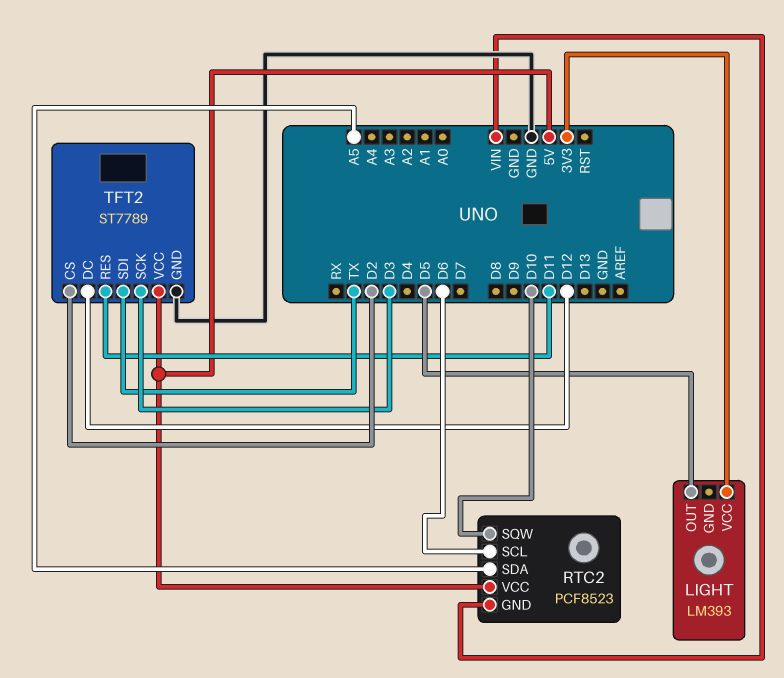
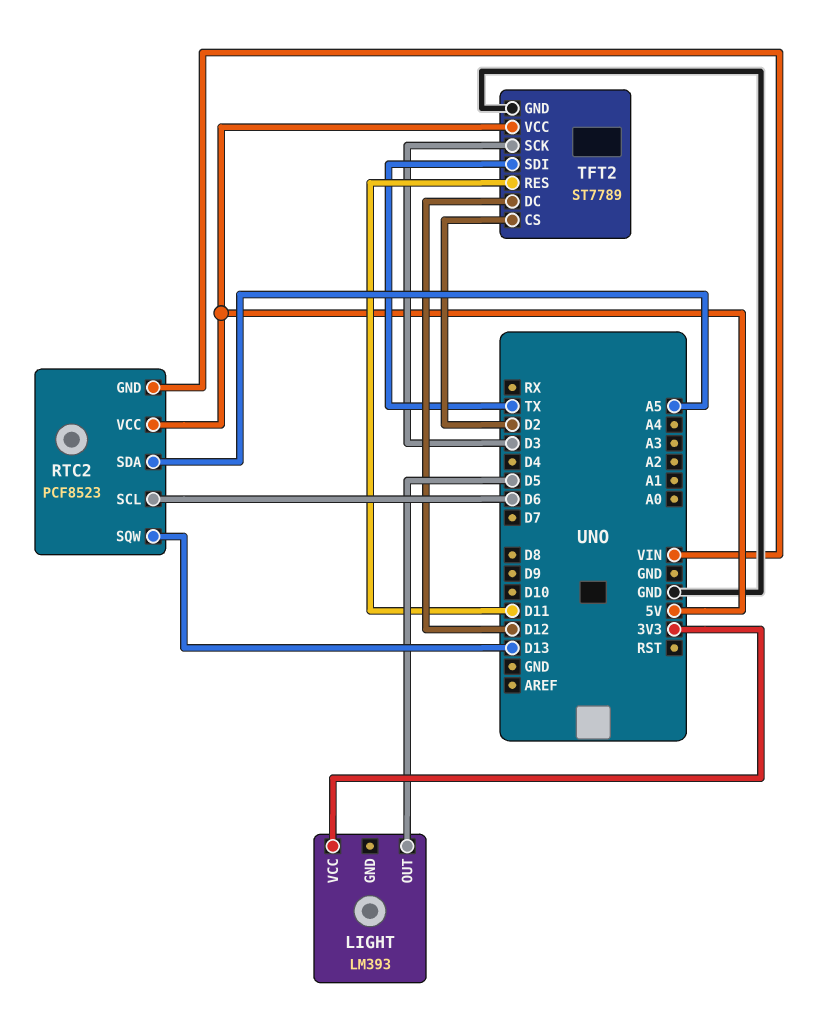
RTC2 pin SQW: D10 -> D13

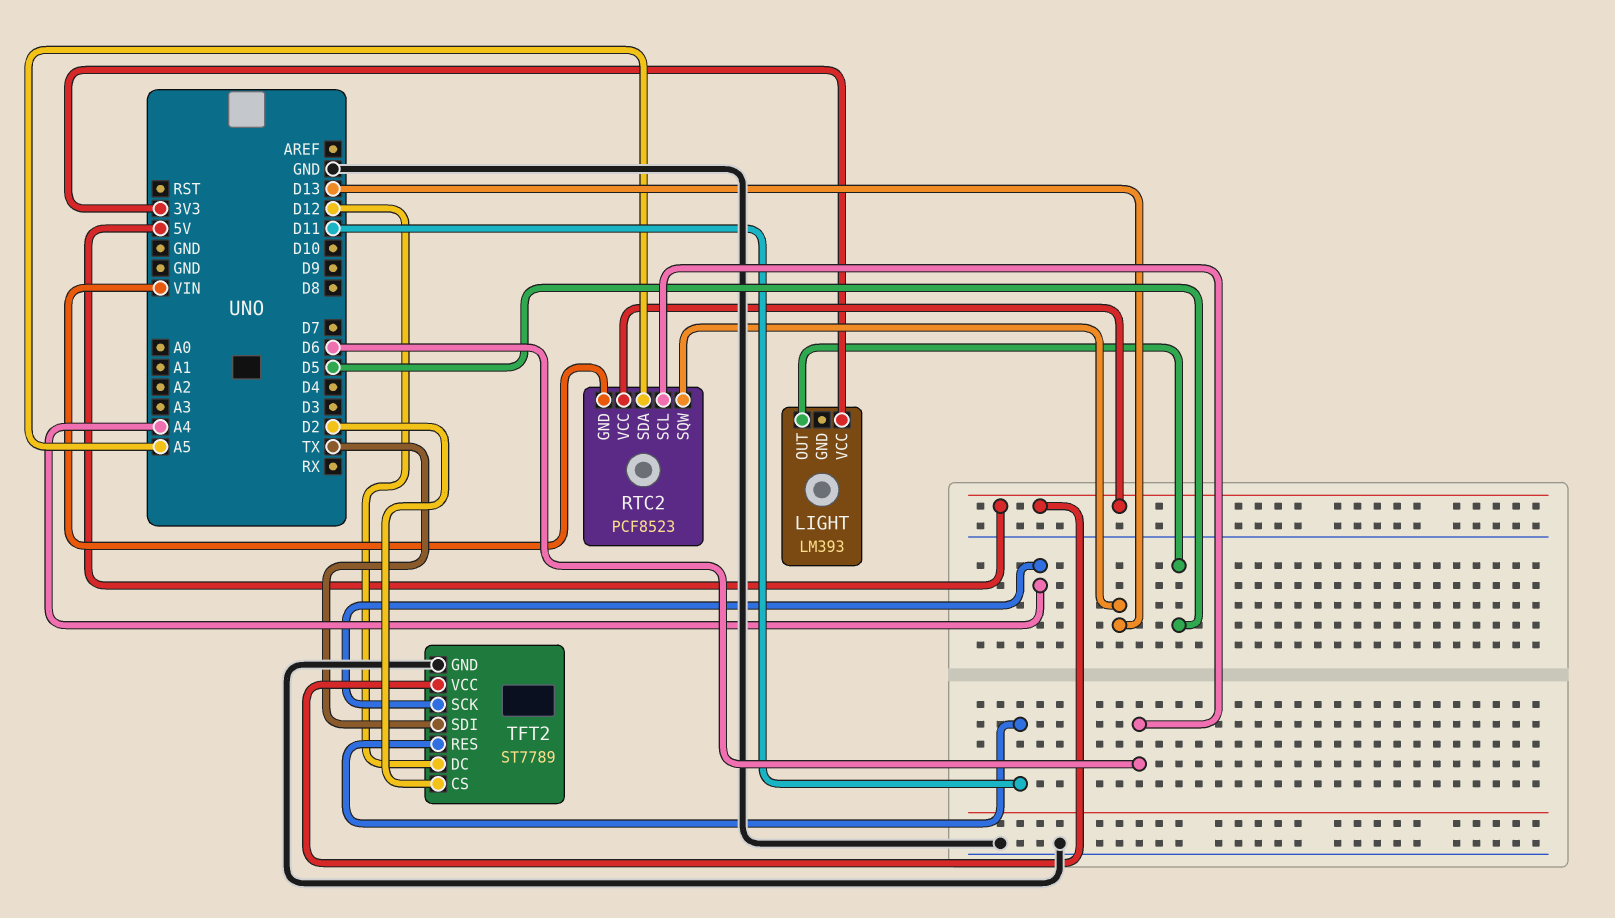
TFT2 pin SCK: D3 -> A4

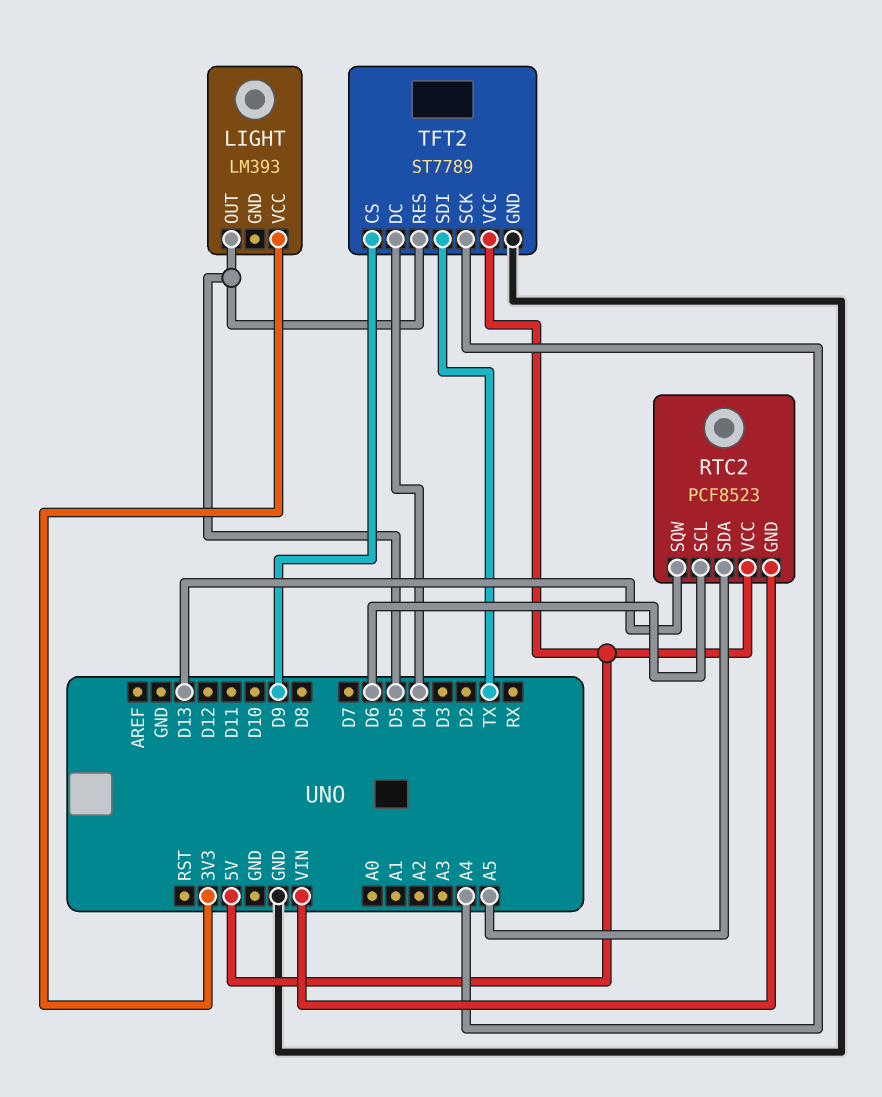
TFT2 pin CS: D2 -> D9
TFT2 pin DC: D12 -> D4
TFT2 pin RES: D11 -> D5

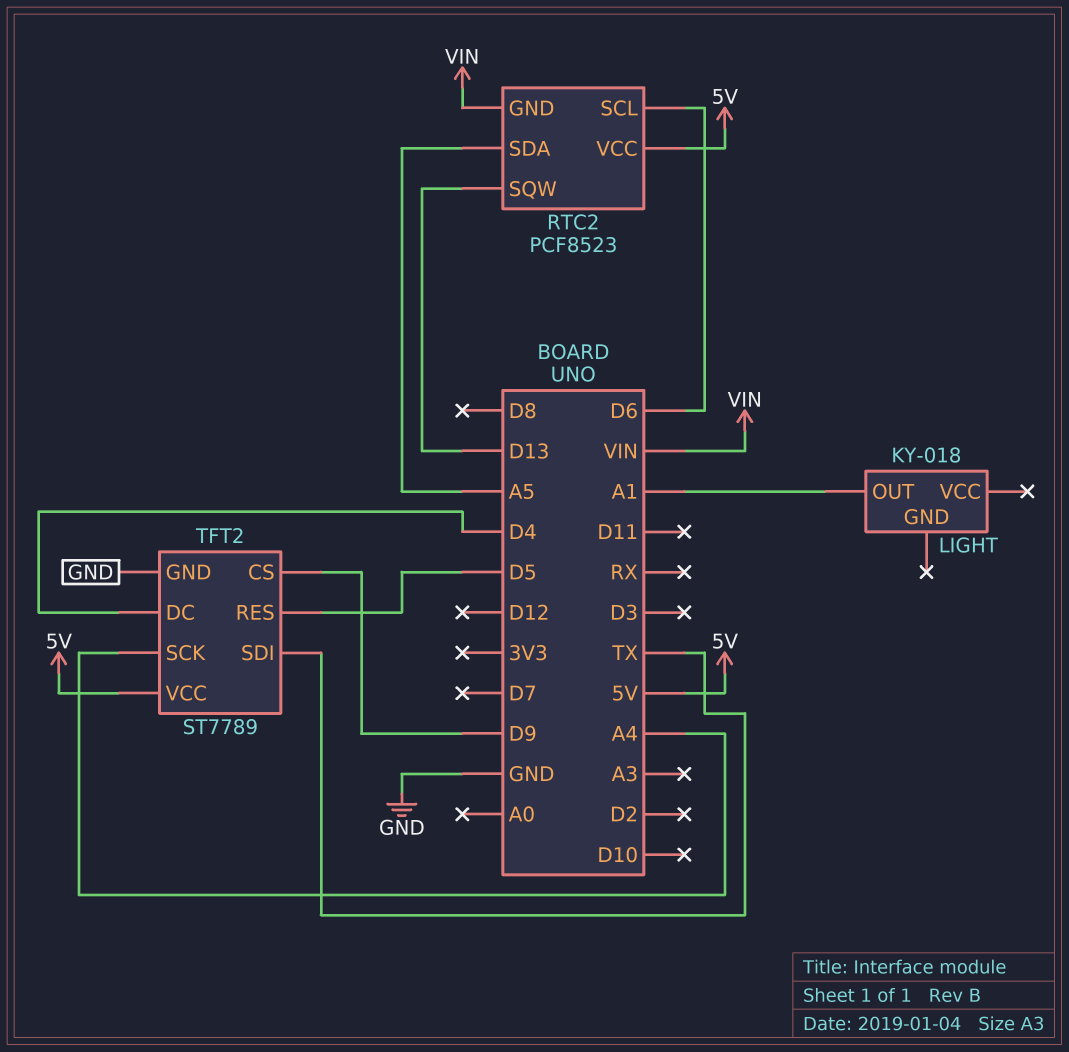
LIGHT: LM393 -> KY-018
LIGHT pin OUT: D5 -> A1
LIGHT pin VCC: 3V3 -> none

